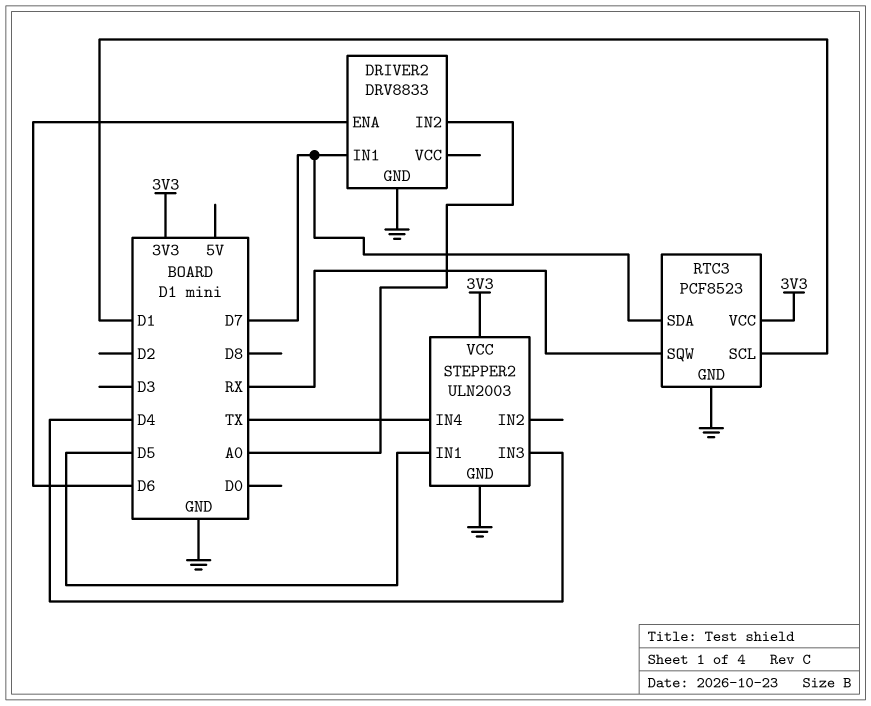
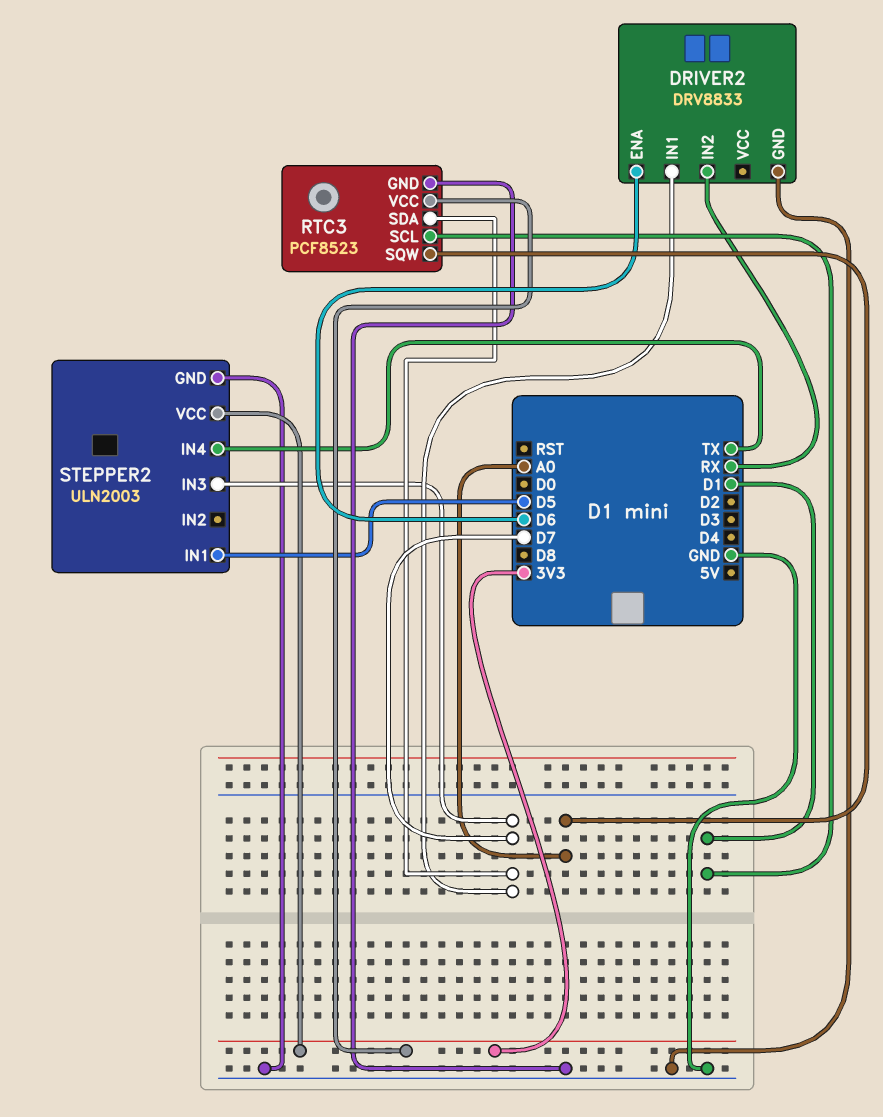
DRIVER2 pin IN2: A0 -> RX
RTC3 pin SQW: RX -> A0
STEPPER2 pin IN3: D4 -> D7

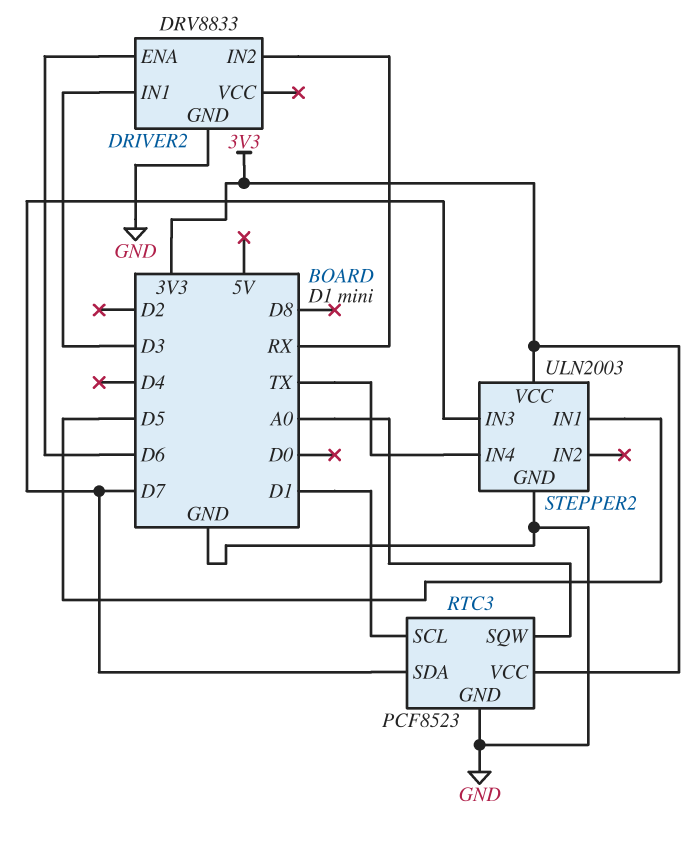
DRIVER2 pin IN1: D7 -> D3

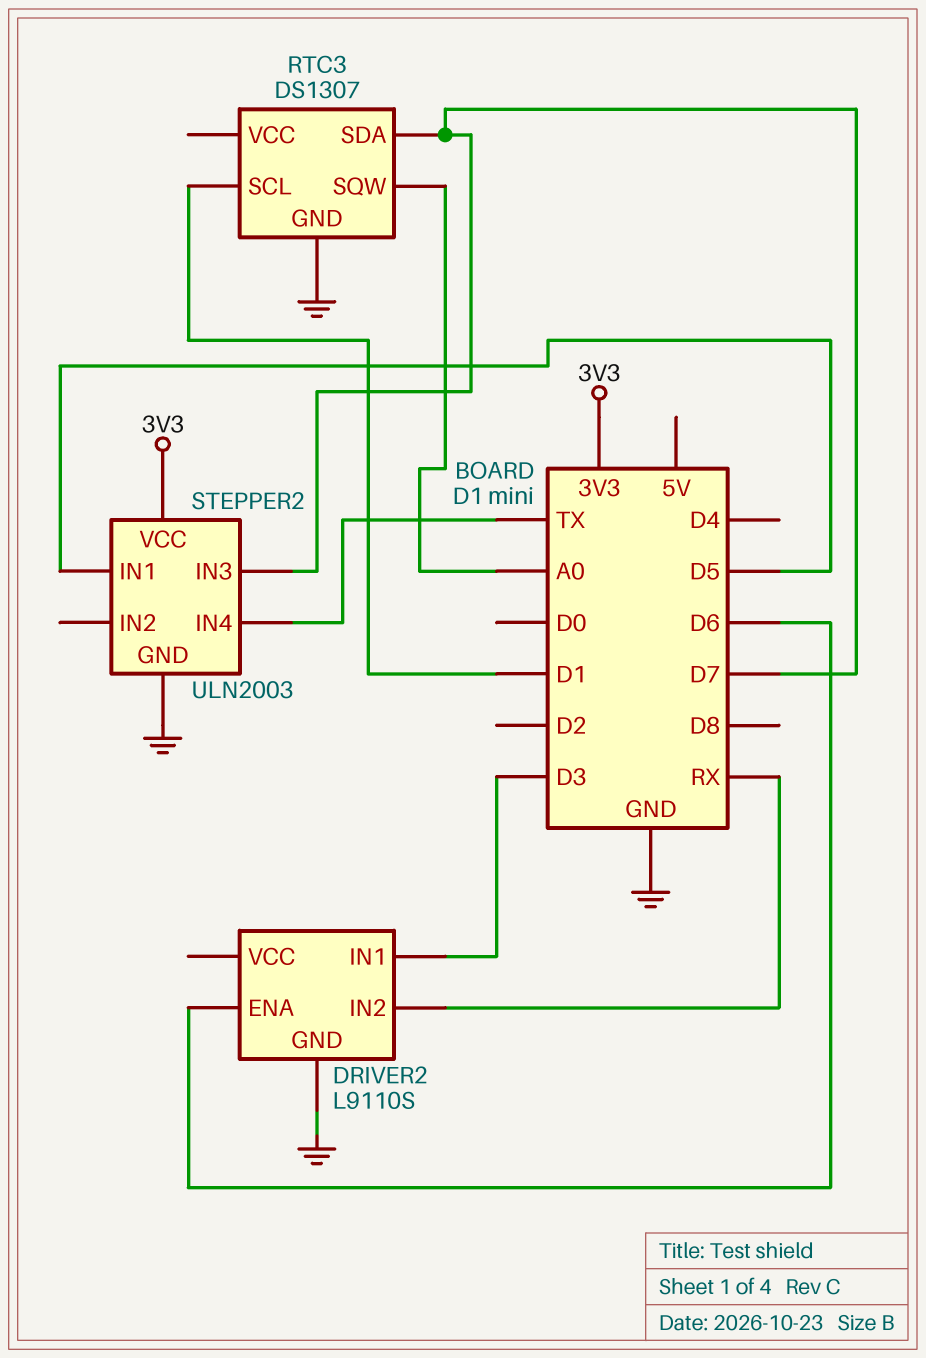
DRIVER2: DRV8833 -> L9110S
RTC3: PCF8523 -> DS1307
RTC3 pin VCC: 3V3 -> none

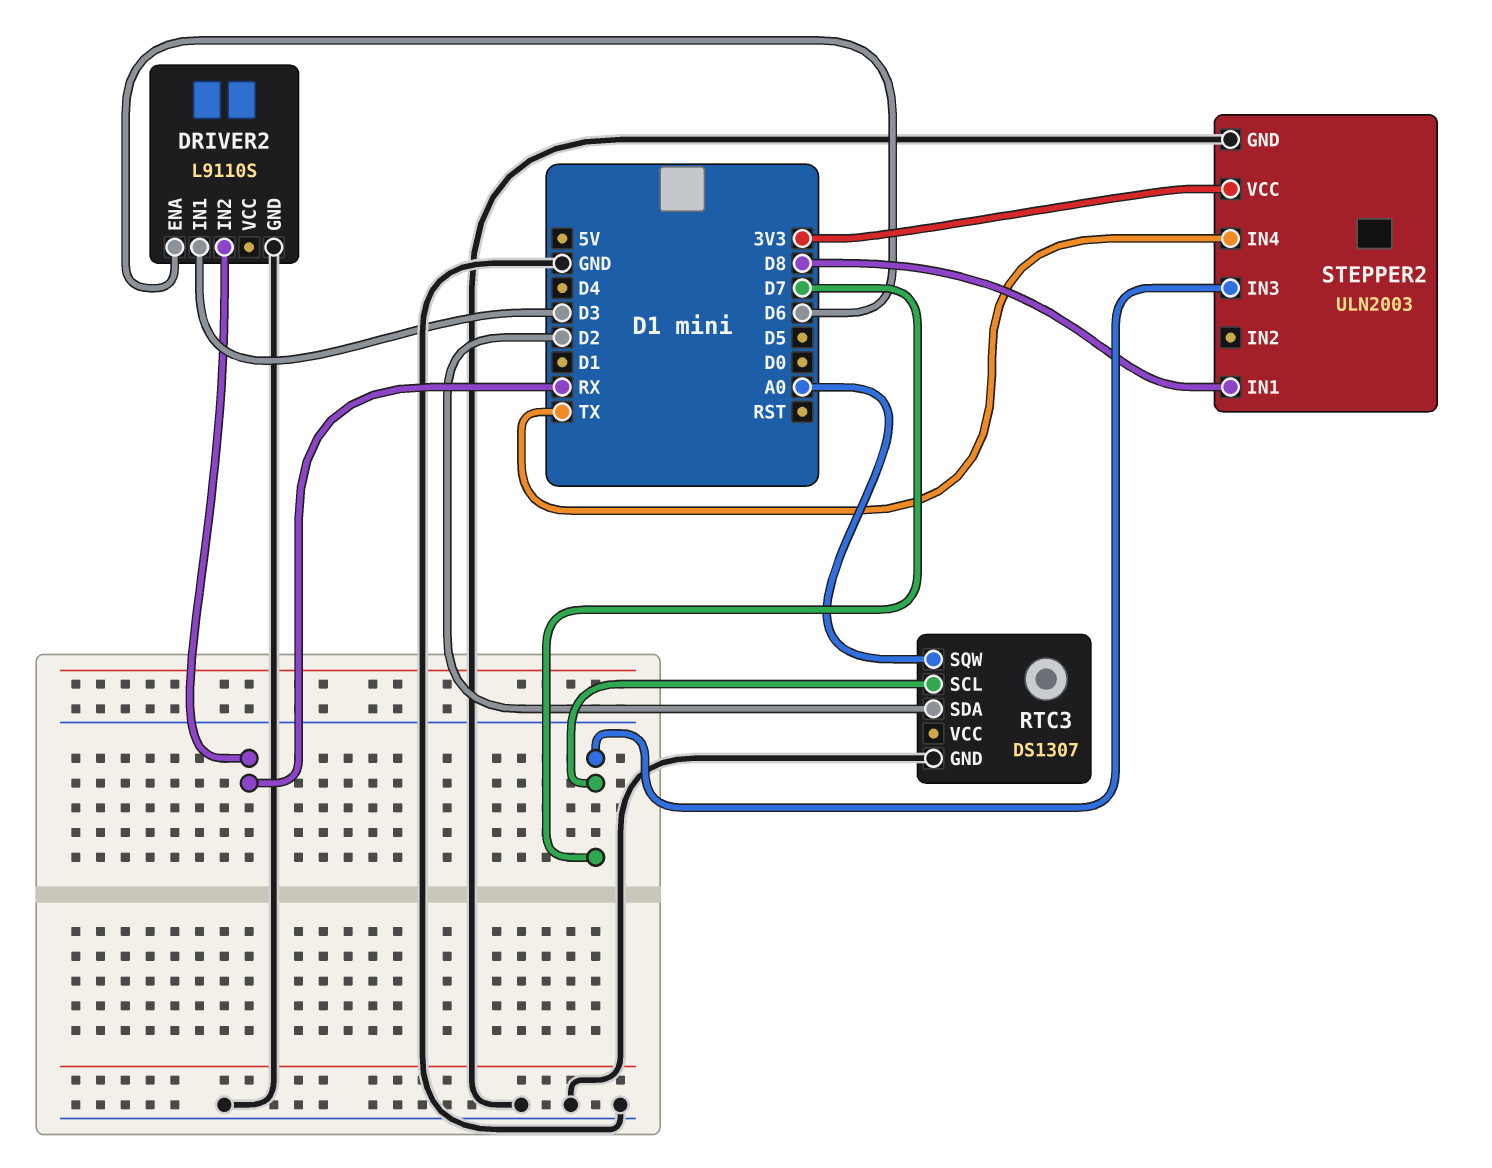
RTC3 pin SCL: D1 -> D7
RTC3 pin SDA: D7 -> D2
STEPPER2 pin IN1: D5 -> D8

